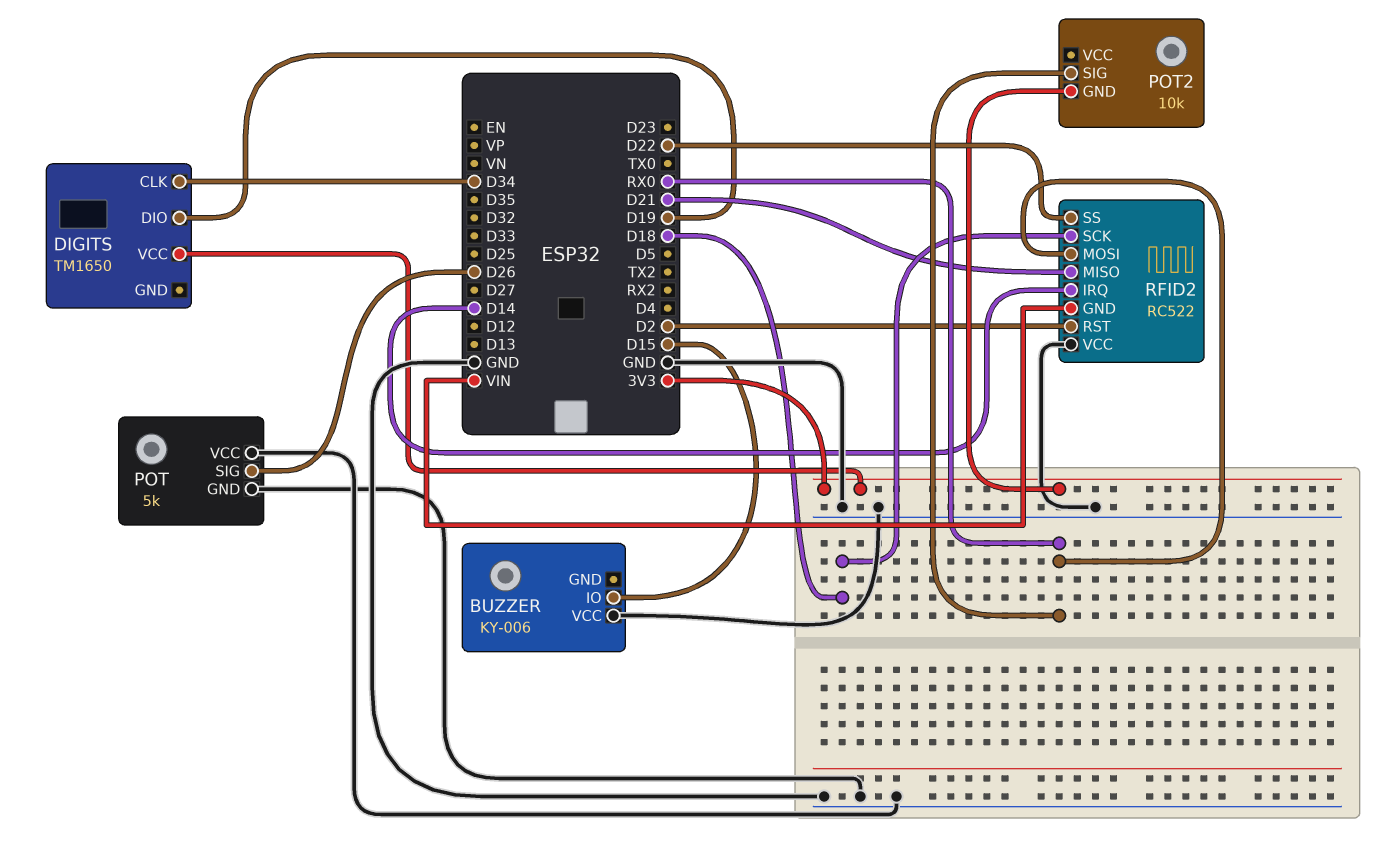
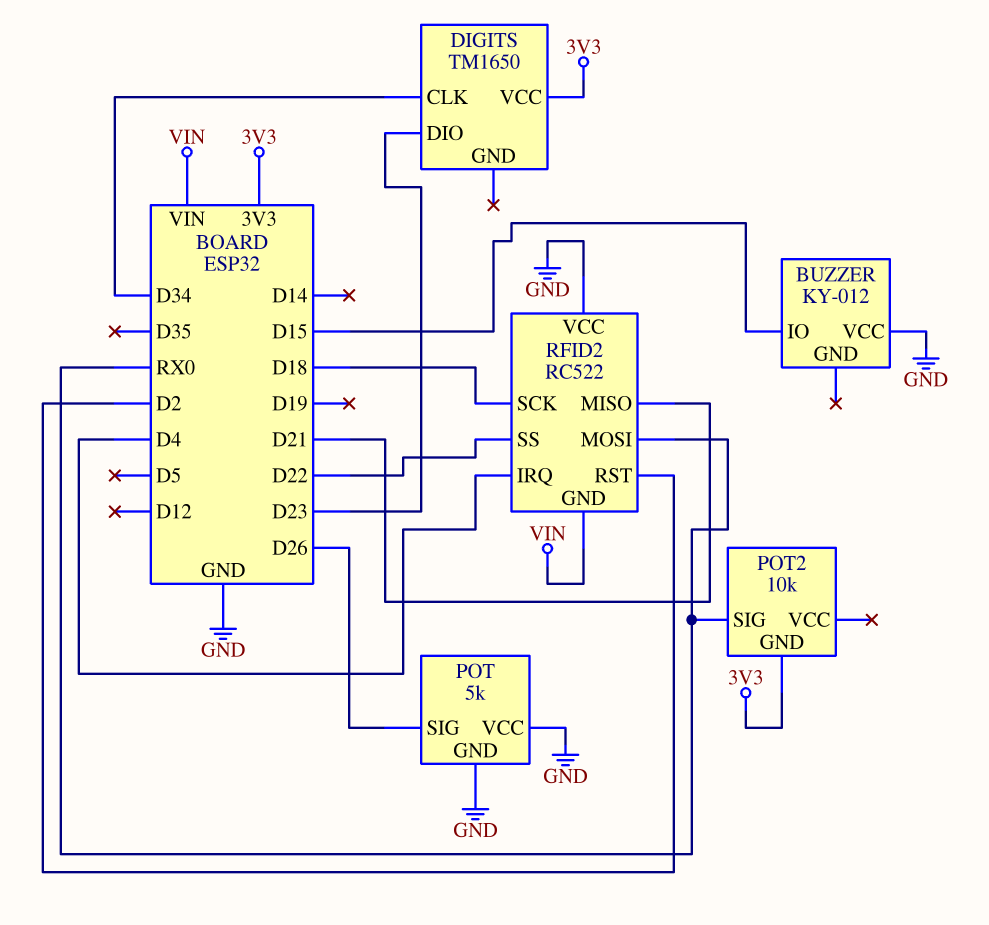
BUZZER: KY-006 -> KY-012
DIGITS pin DIO: D19 -> D23
RFID2 pin IRQ: D14 -> D4

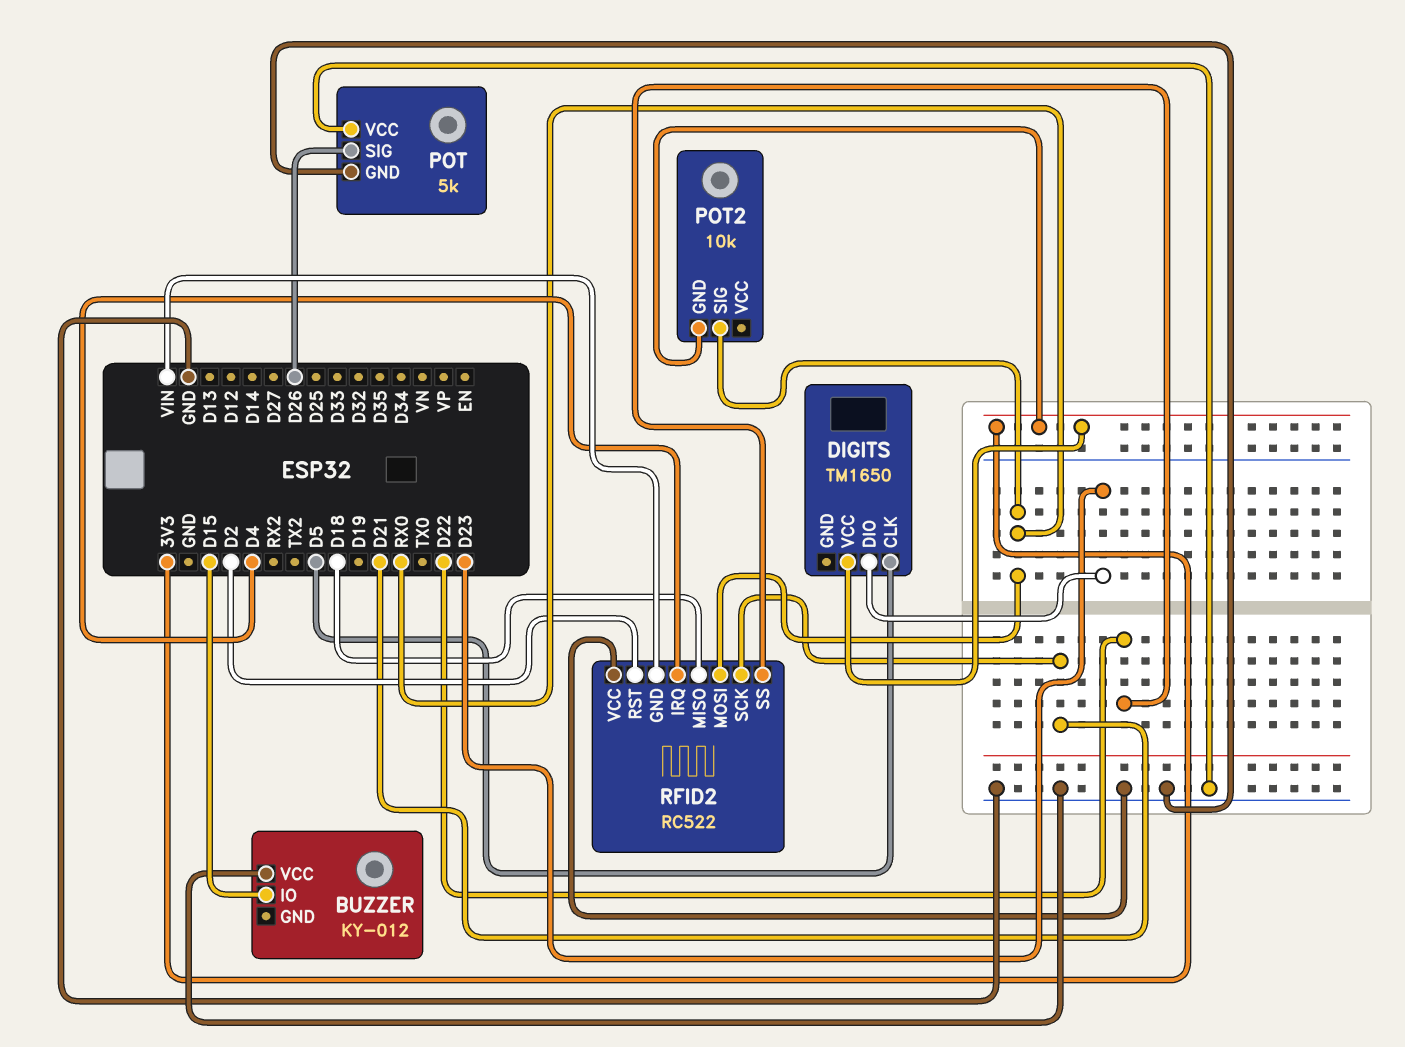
DIGITS pin CLK: D34 -> D5
RFID2 pin MISO: D21 -> D18
RFID2 pin SCK: D18 -> D21

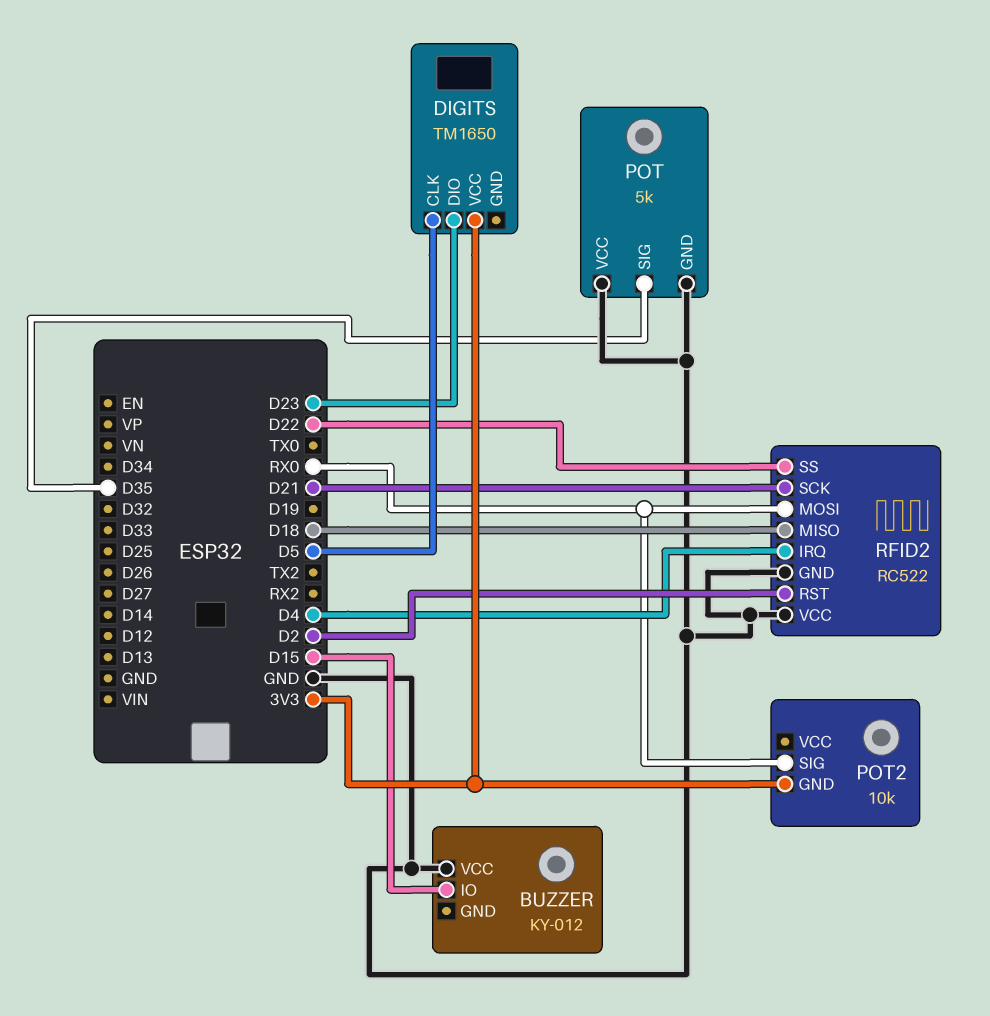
POT pin SIG: D26 -> D35
RFID2 pin GND: VIN -> GND

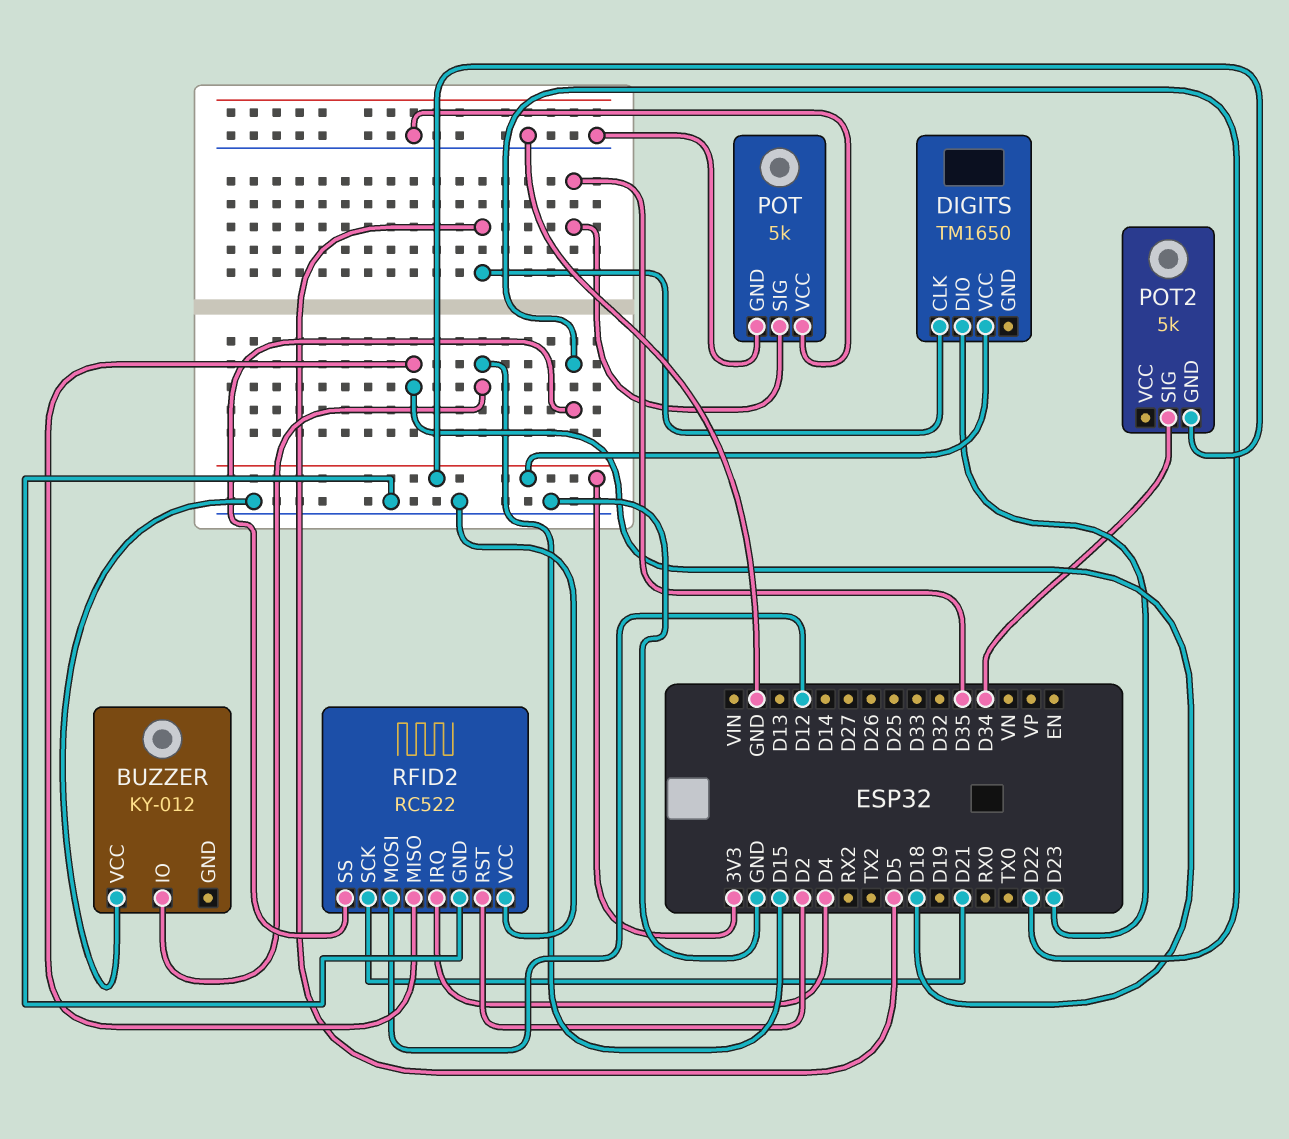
POT2: 10k -> 5k
POT2 pin SIG: RX0 -> D34
RFID2 pin MOSI: RX0 -> D12

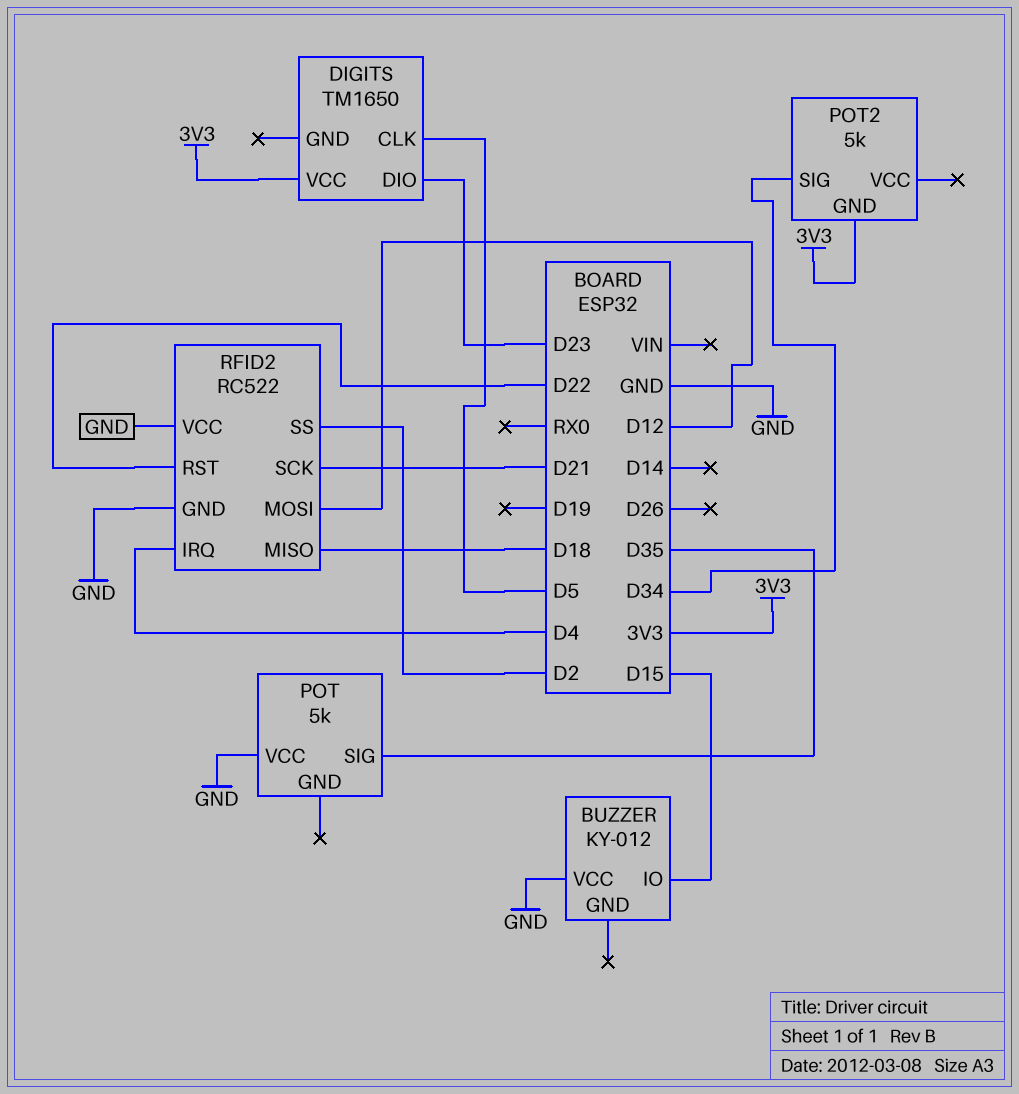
POT pin GND: GND -> none
RFID2 pin RST: D2 -> D22
RFID2 pin SS: D22 -> D2

